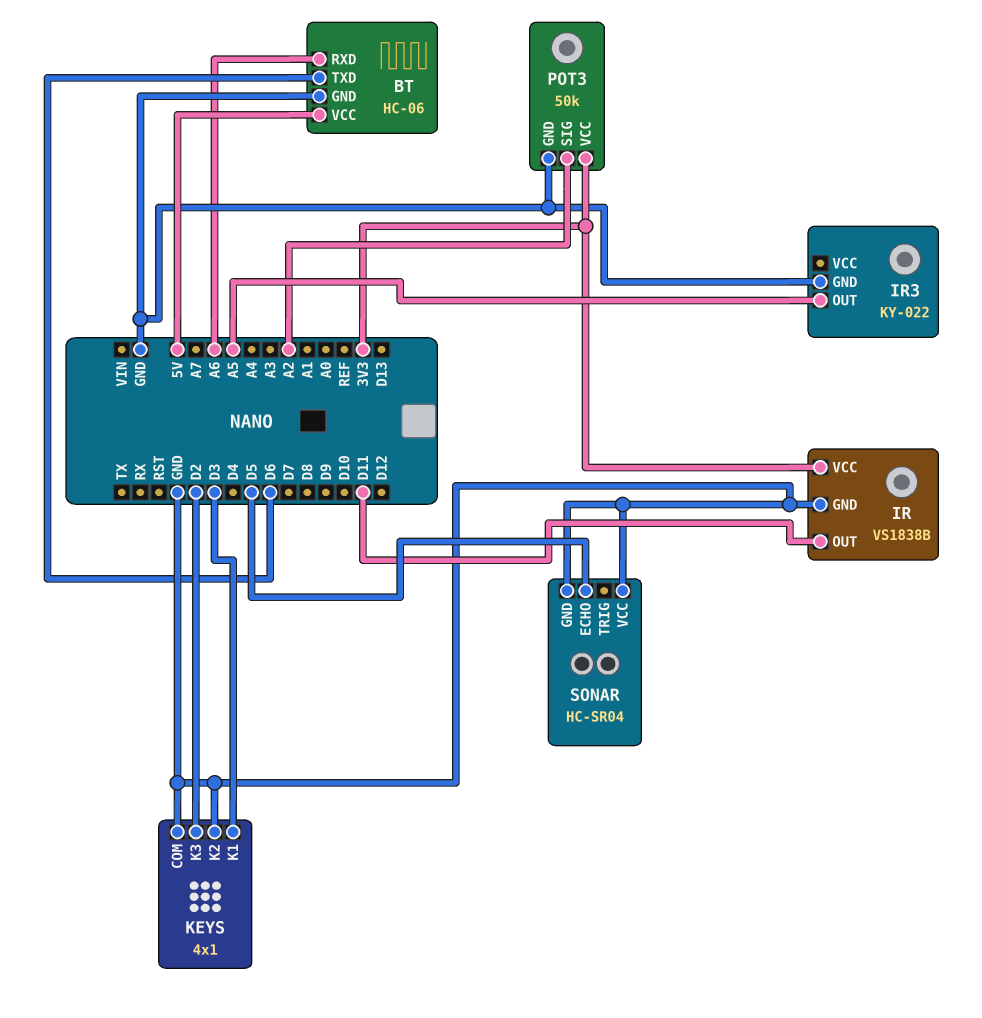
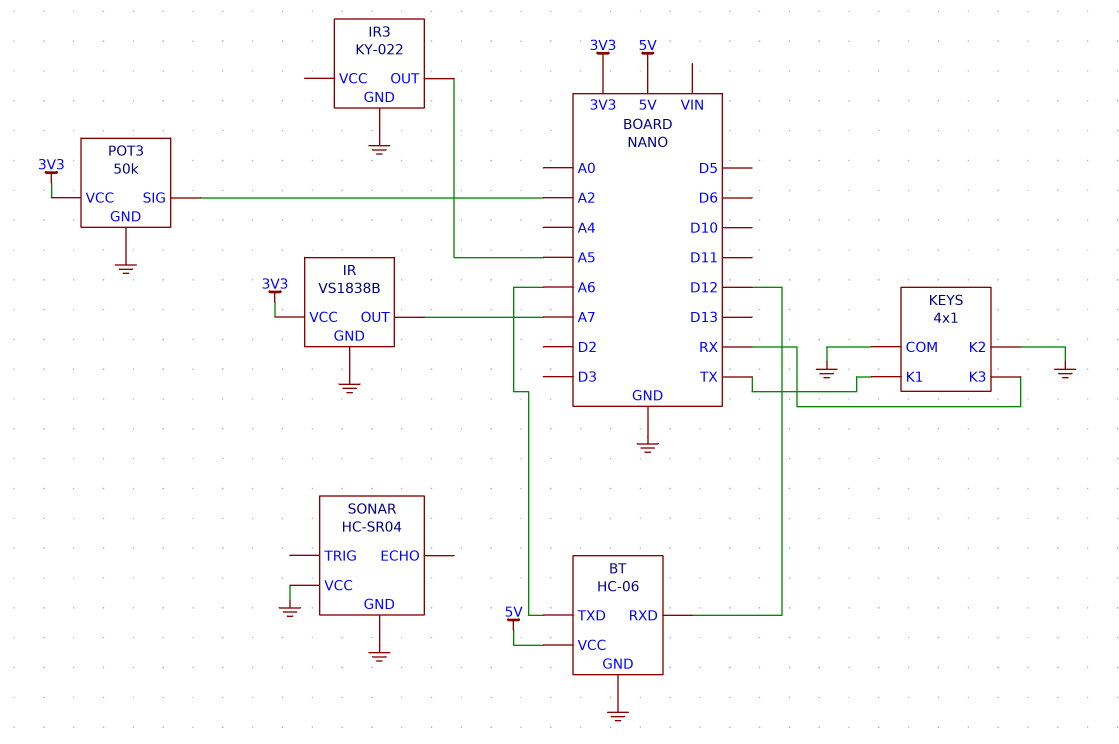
BT pin RXD: A6 -> D12
BT pin TXD: D6 -> A6
IR pin OUT: D11 -> A7
KEYS pin K1: D3 -> TX
KEYS pin K3: D2 -> RX
SONAR pin ECHO: D5 -> none

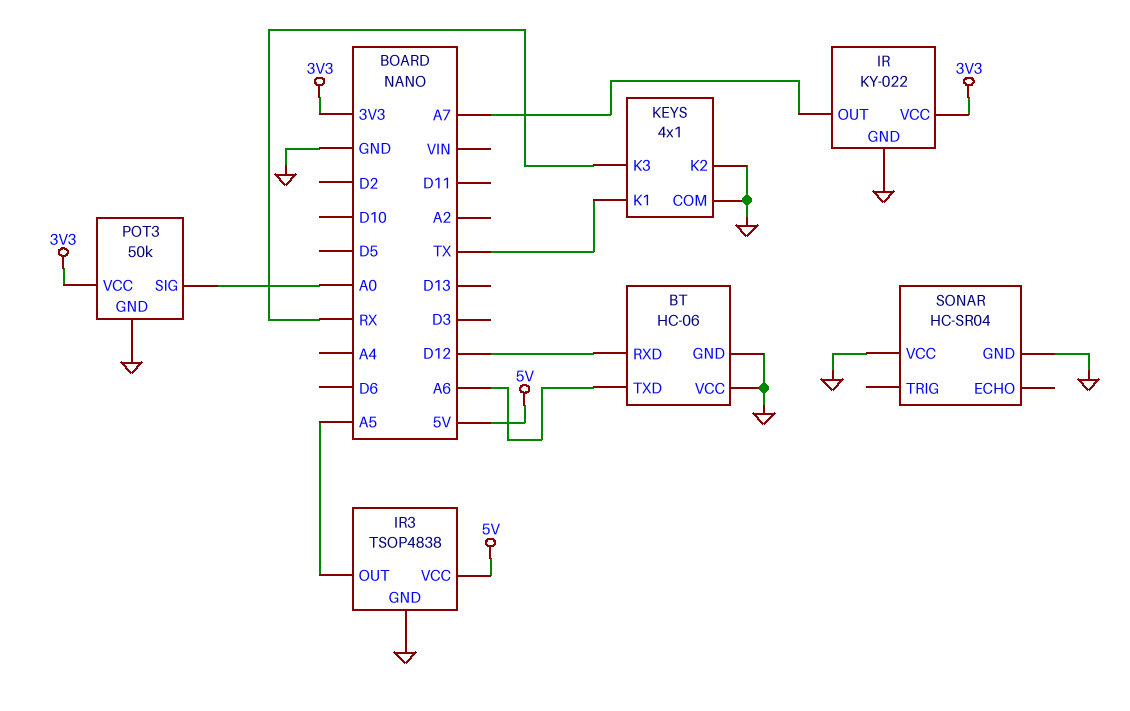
BT pin VCC: 5V -> GND
IR: VS1838B -> KY-022
IR3: KY-022 -> TSOP4838
IR3 pin VCC: none -> 5V
POT3 pin SIG: A2 -> A0

